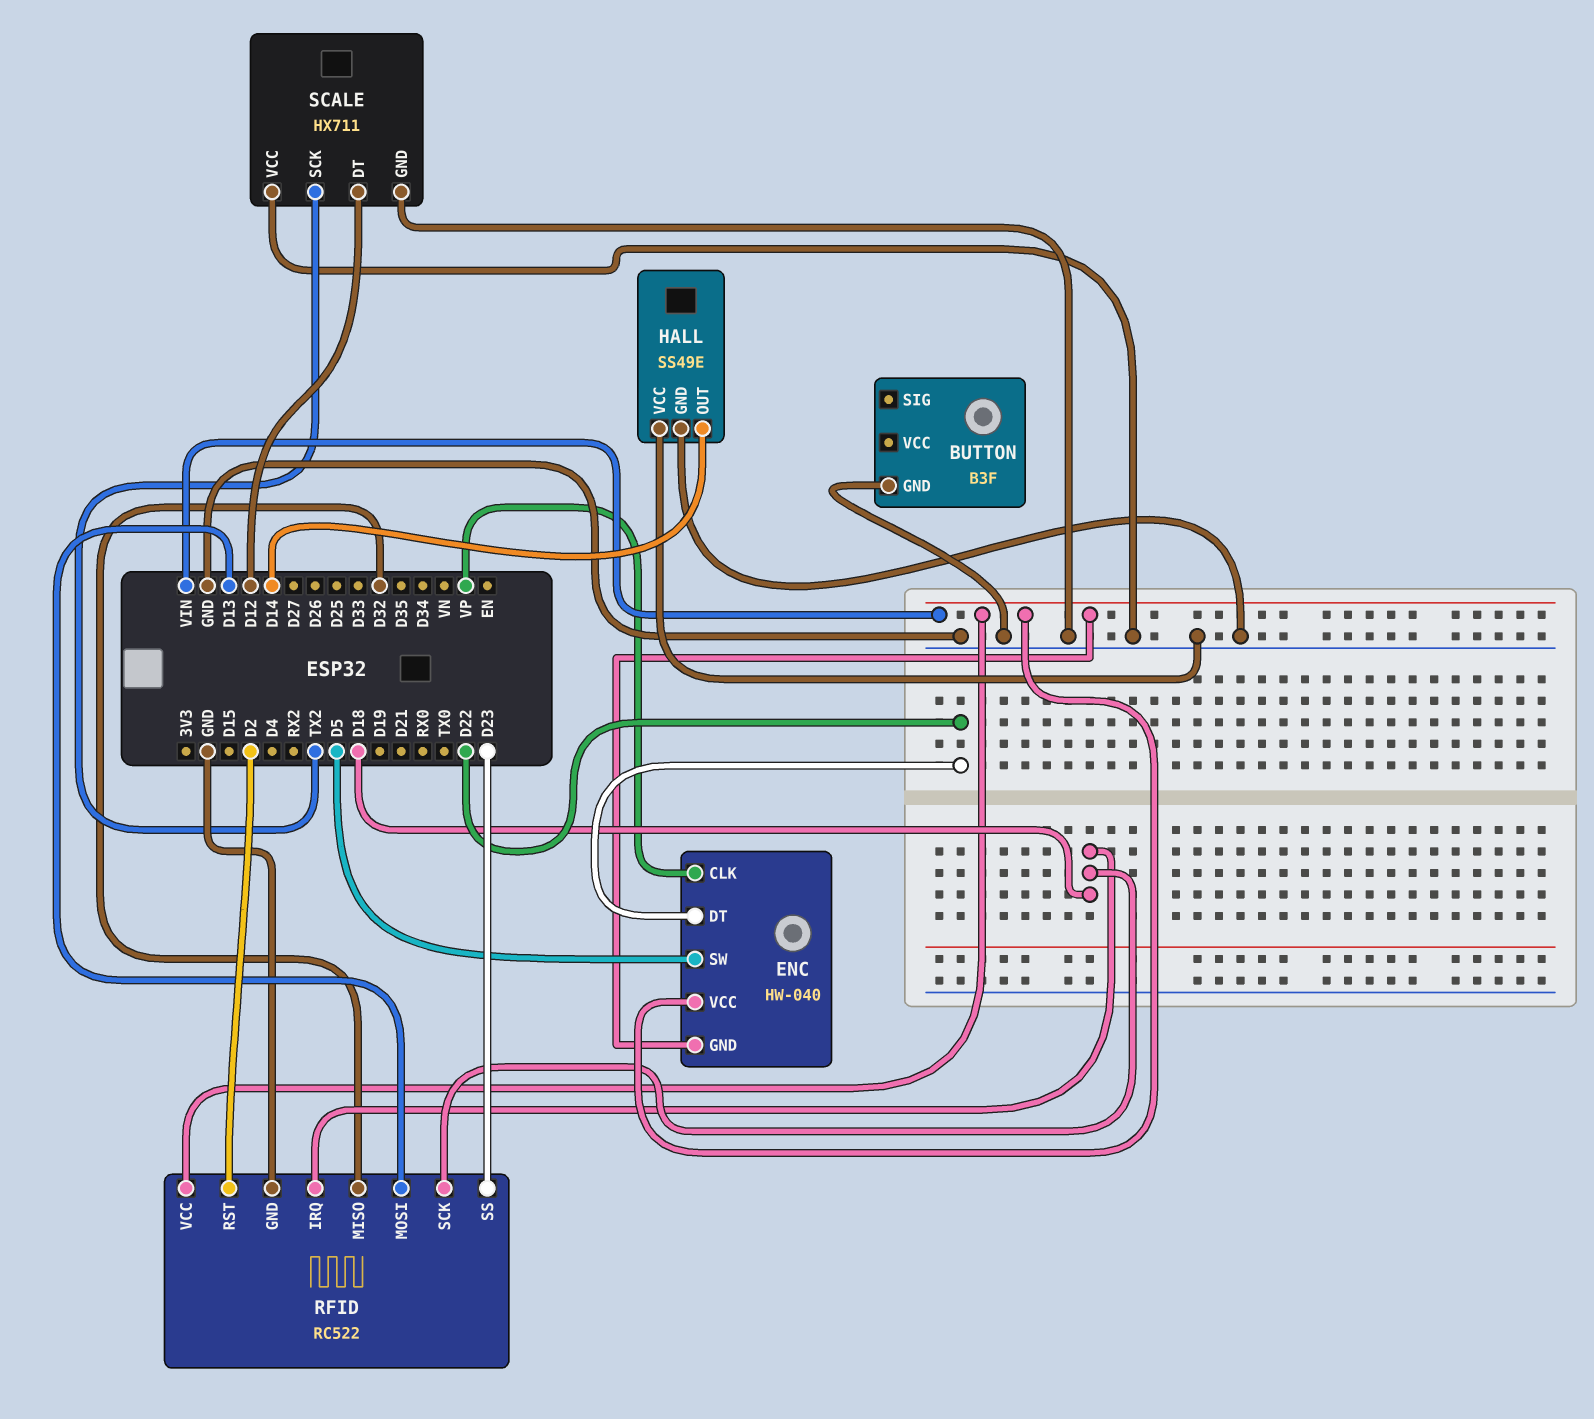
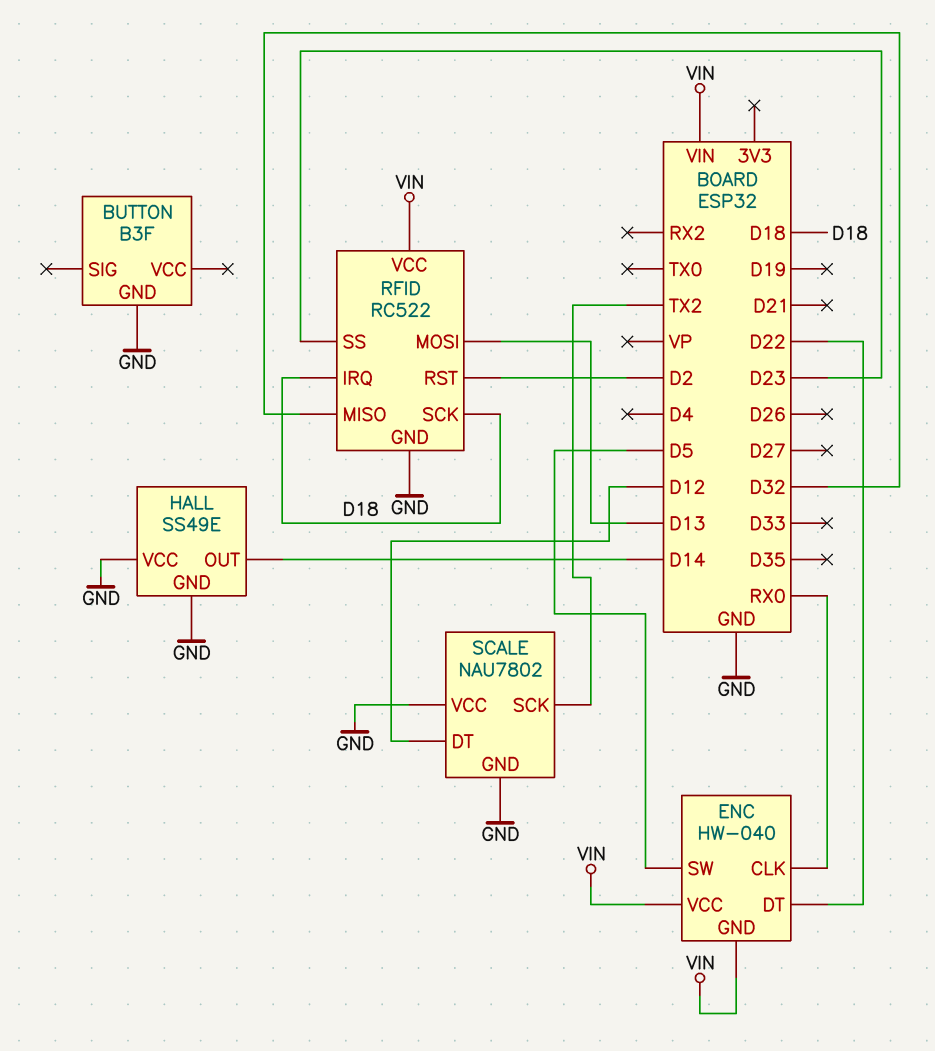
ENC pin CLK: VP -> RX0
SCALE: HX711 -> NAU7802

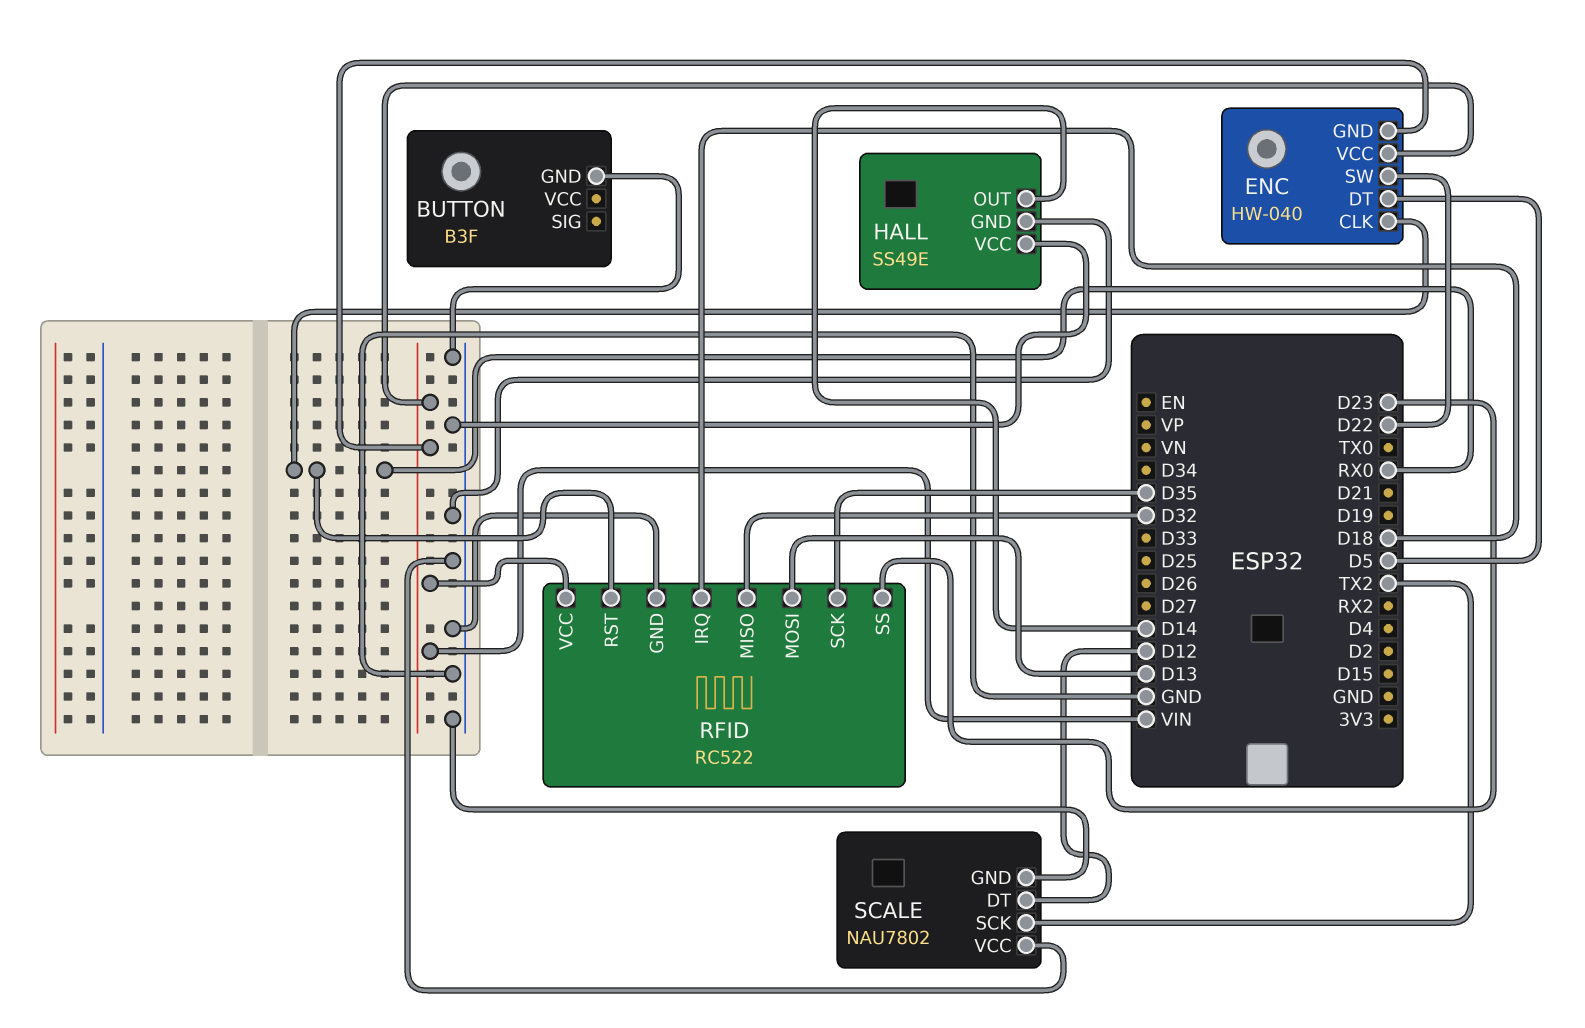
ENC pin DT: D22 -> D5
ENC pin SW: D5 -> D22
RFID pin RST: D2 -> RX0
RFID pin SCK: D18 -> D35

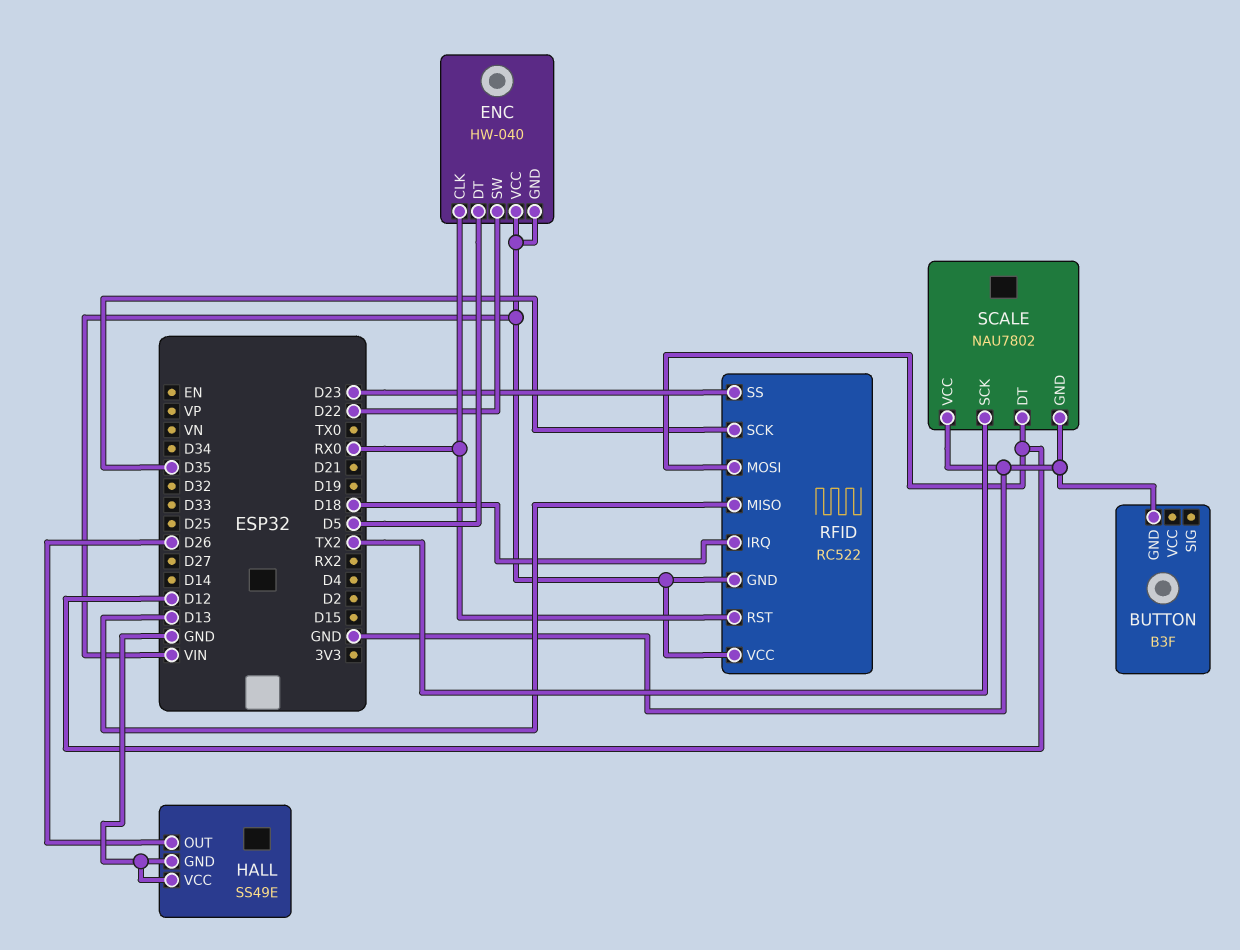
HALL pin OUT: D14 -> D26
RFID pin GND: GND -> VIN
RFID pin MISO: D32 -> D13
RFID pin MOSI: D13 -> D12

